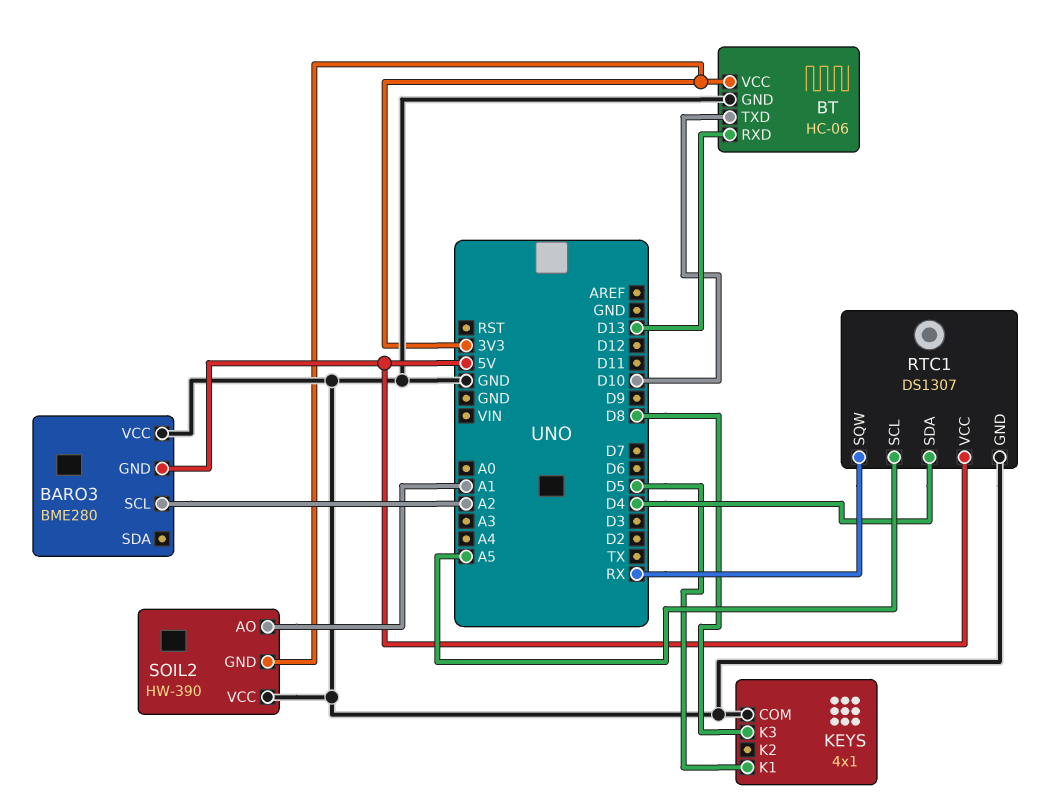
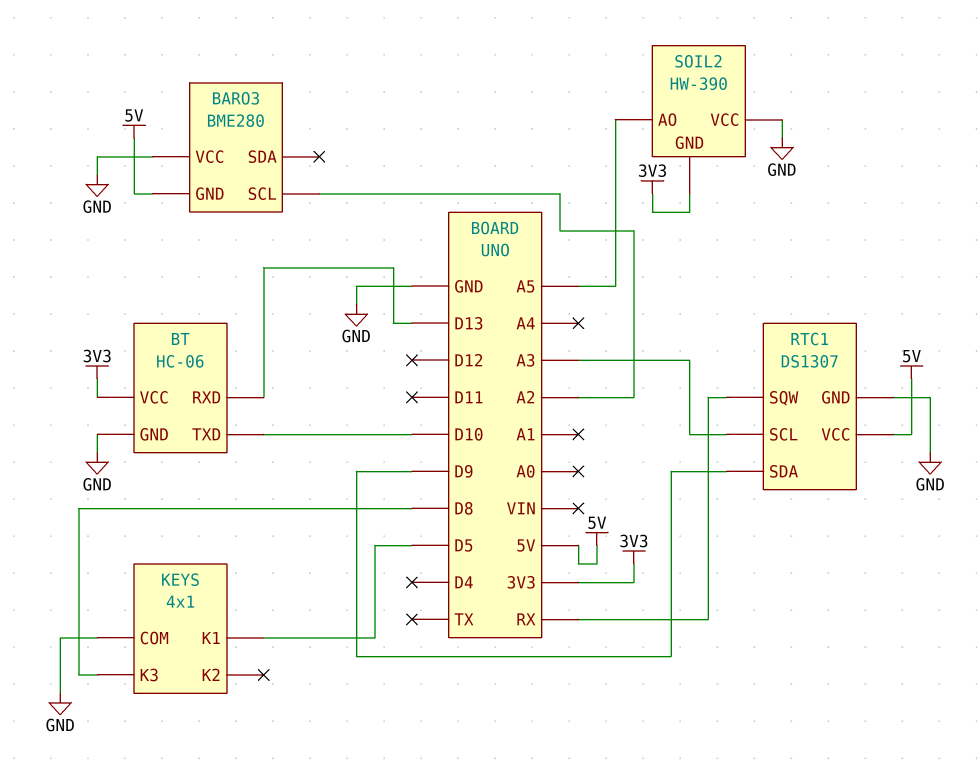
RTC1 pin SCL: A5 -> A3
RTC1 pin SDA: D4 -> D9
SOIL2 pin AO: A1 -> A5

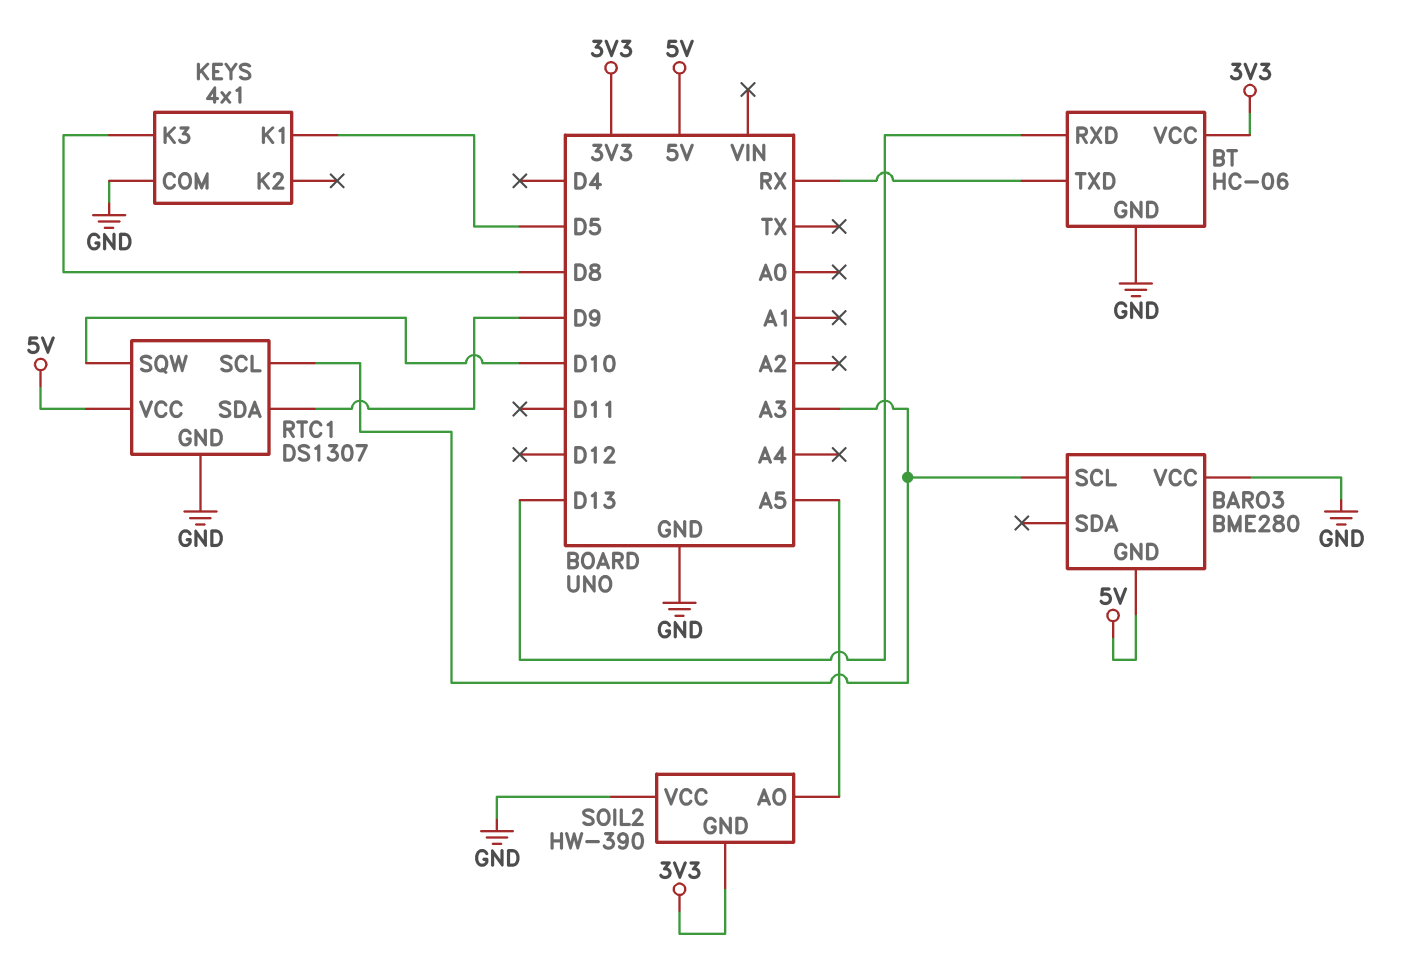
BARO3 pin SCL: A2 -> A3
BT pin TXD: D10 -> RX
RTC1 pin SQW: RX -> D10

